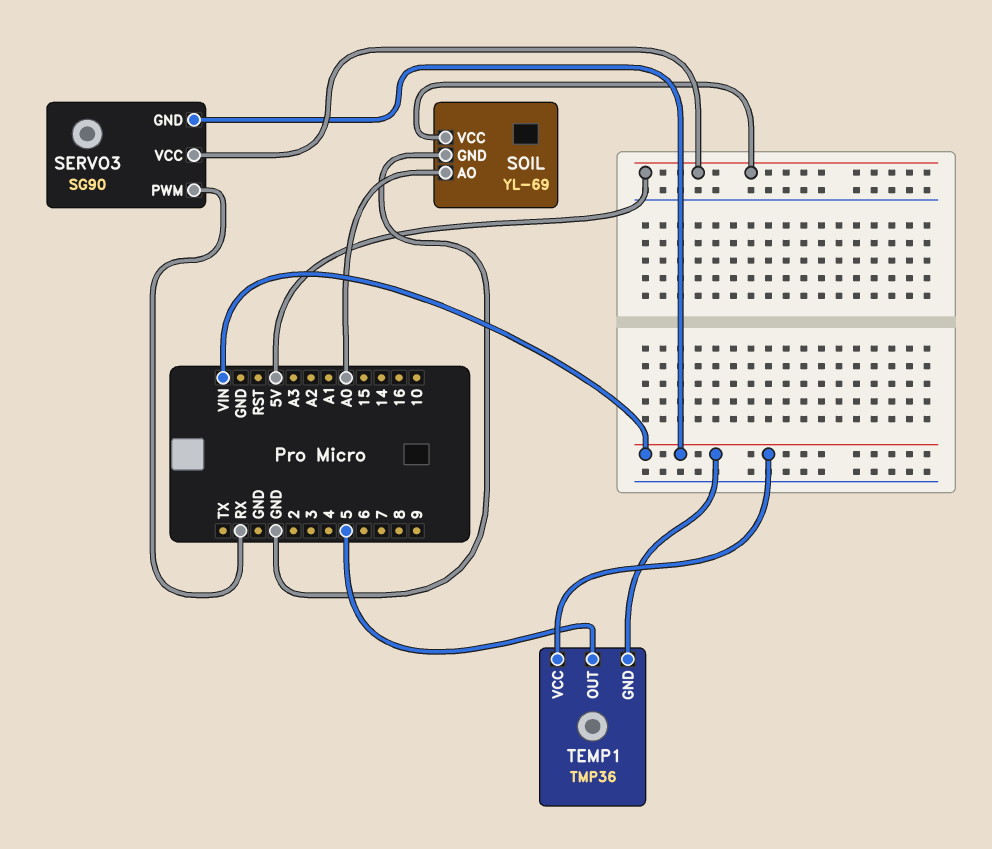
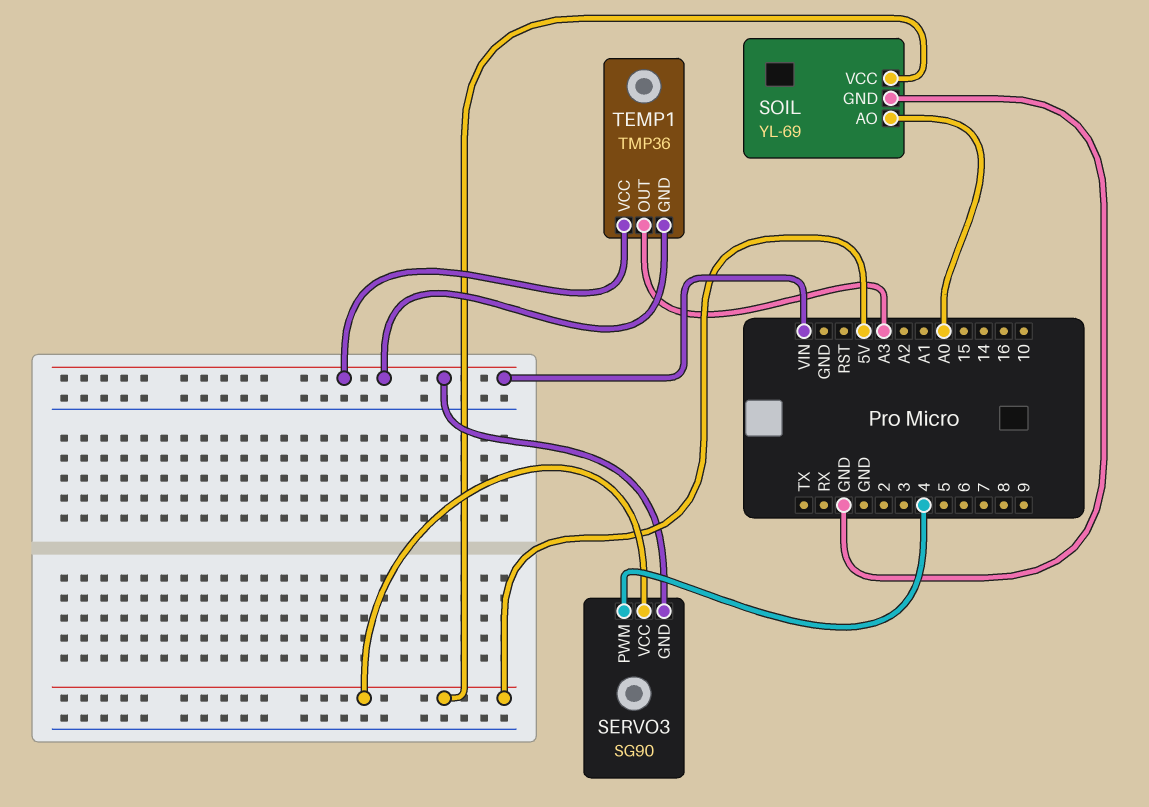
SERVO3 pin PWM: RX -> 4
TEMP1 pin OUT: 5 -> A3

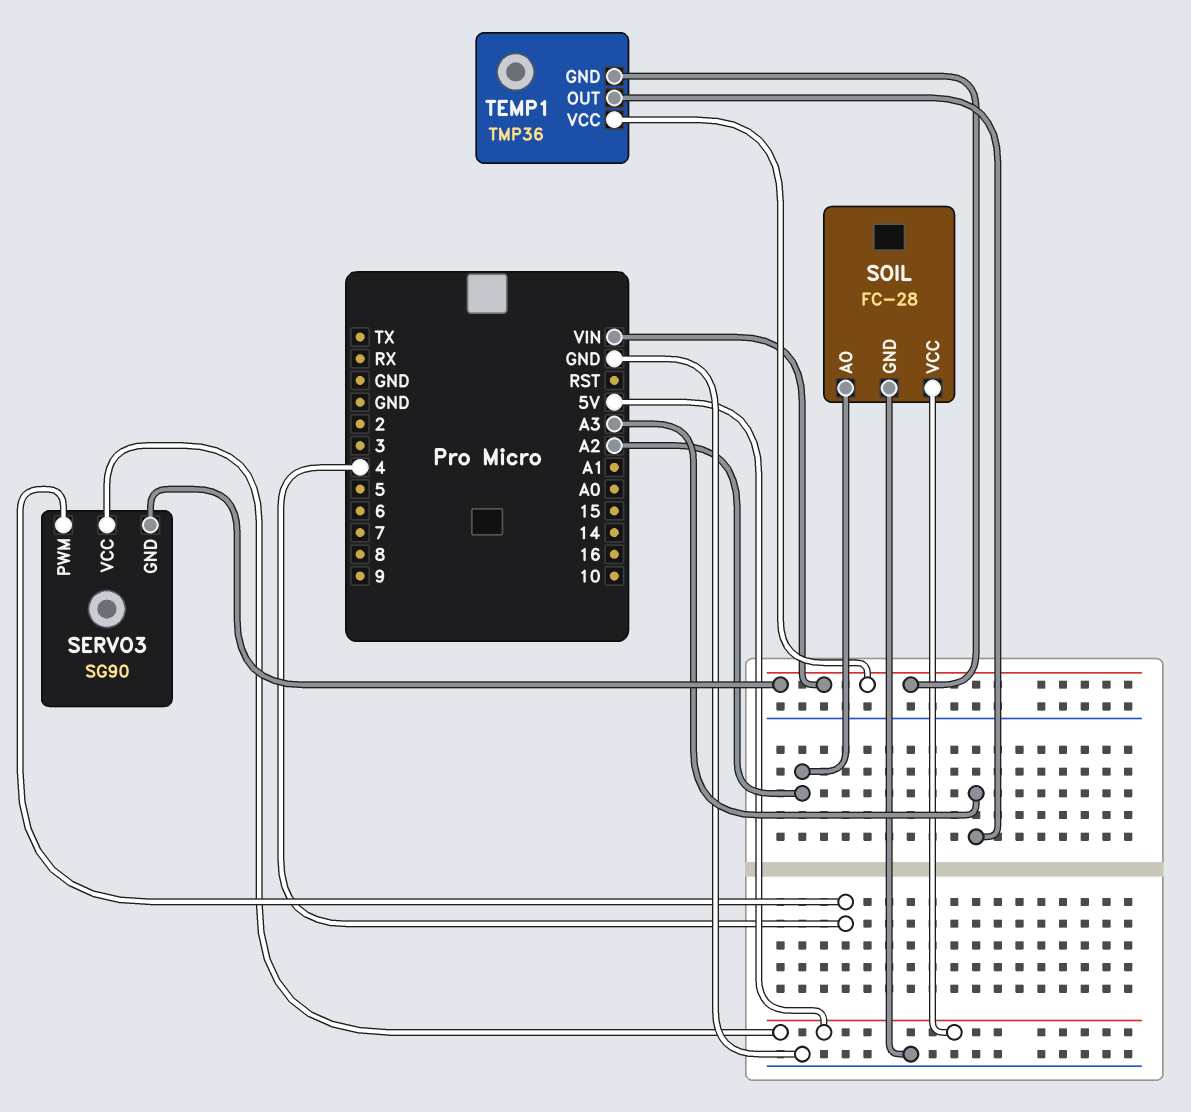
SOIL: YL-69 -> FC-28
SOIL pin AO: A0 -> A2

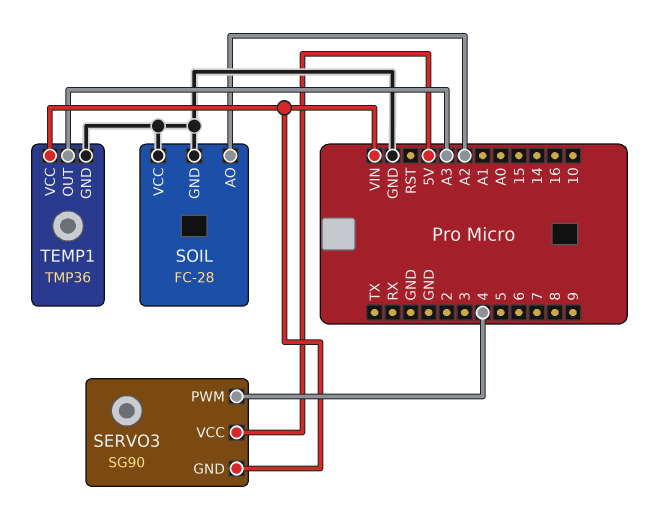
SOIL pin VCC: 5V -> GND
TEMP1 pin GND: VIN -> GND

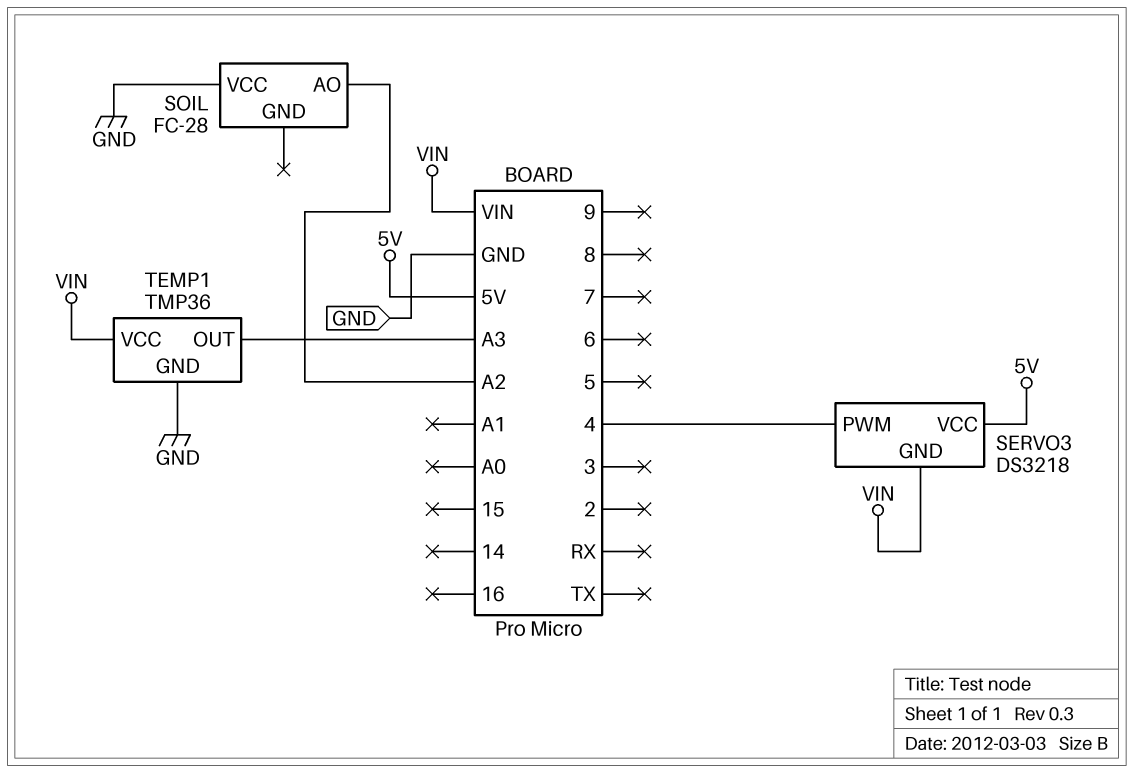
SERVO3: SG90 -> DS3218
SOIL pin GND: GND -> none

